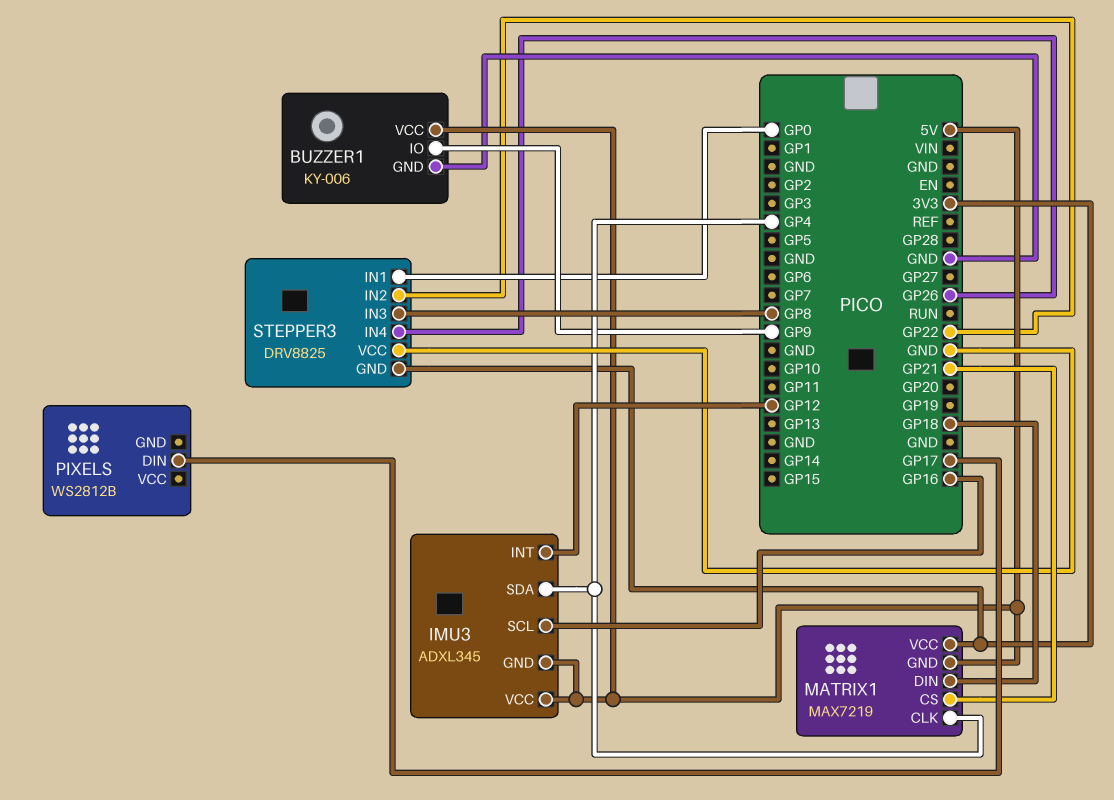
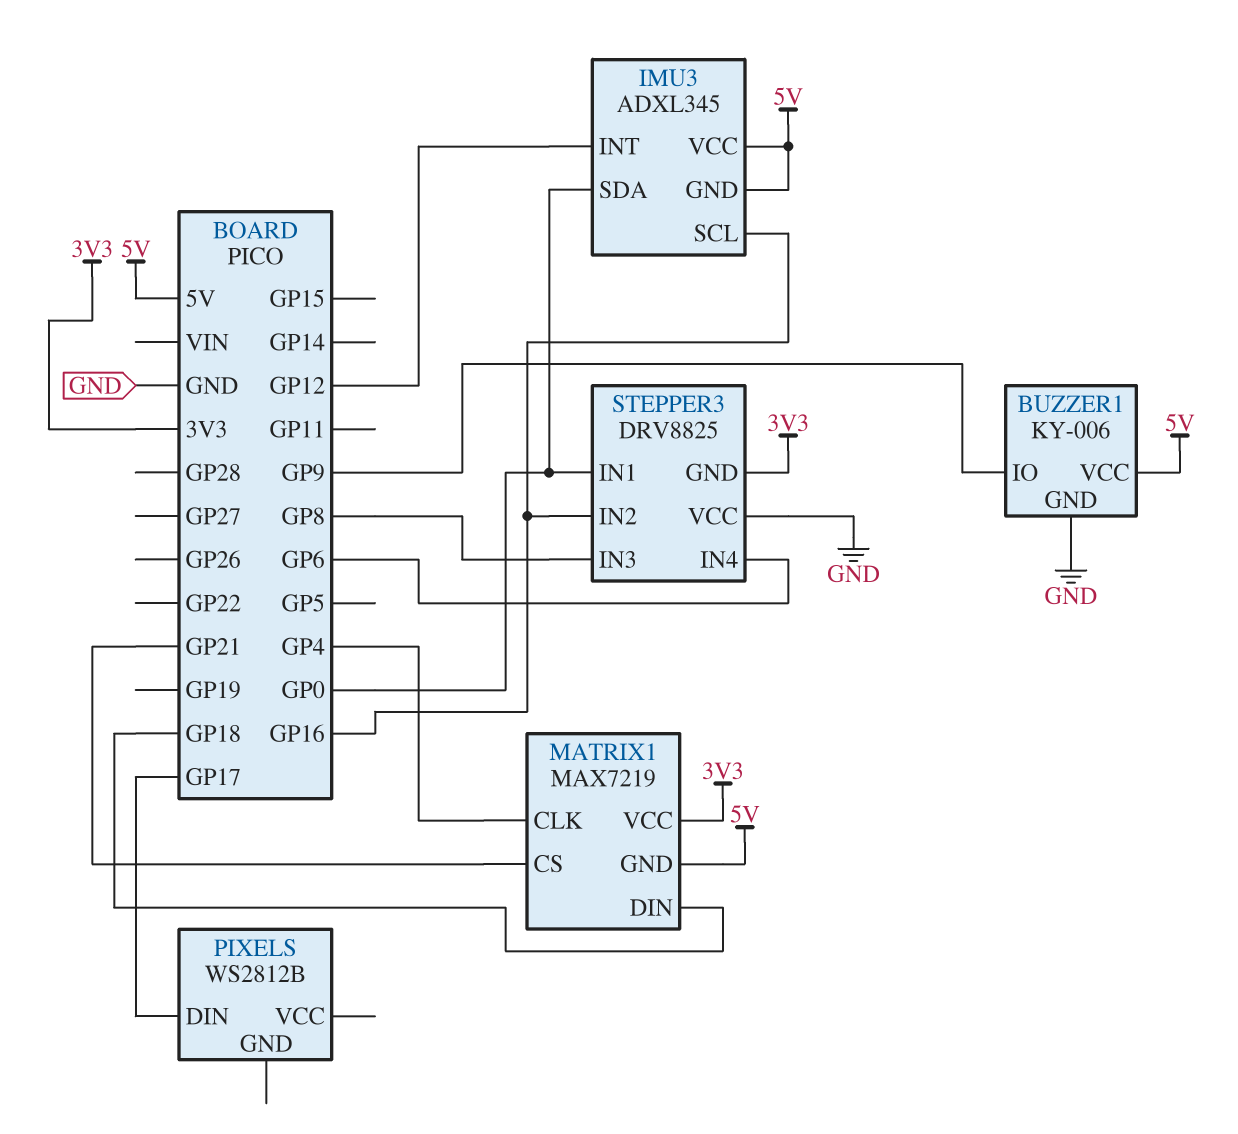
IMU3 pin SDA: GP4 -> GP0
STEPPER3 pin IN2: GP22 -> GP16
STEPPER3 pin IN4: GP26 -> GP6

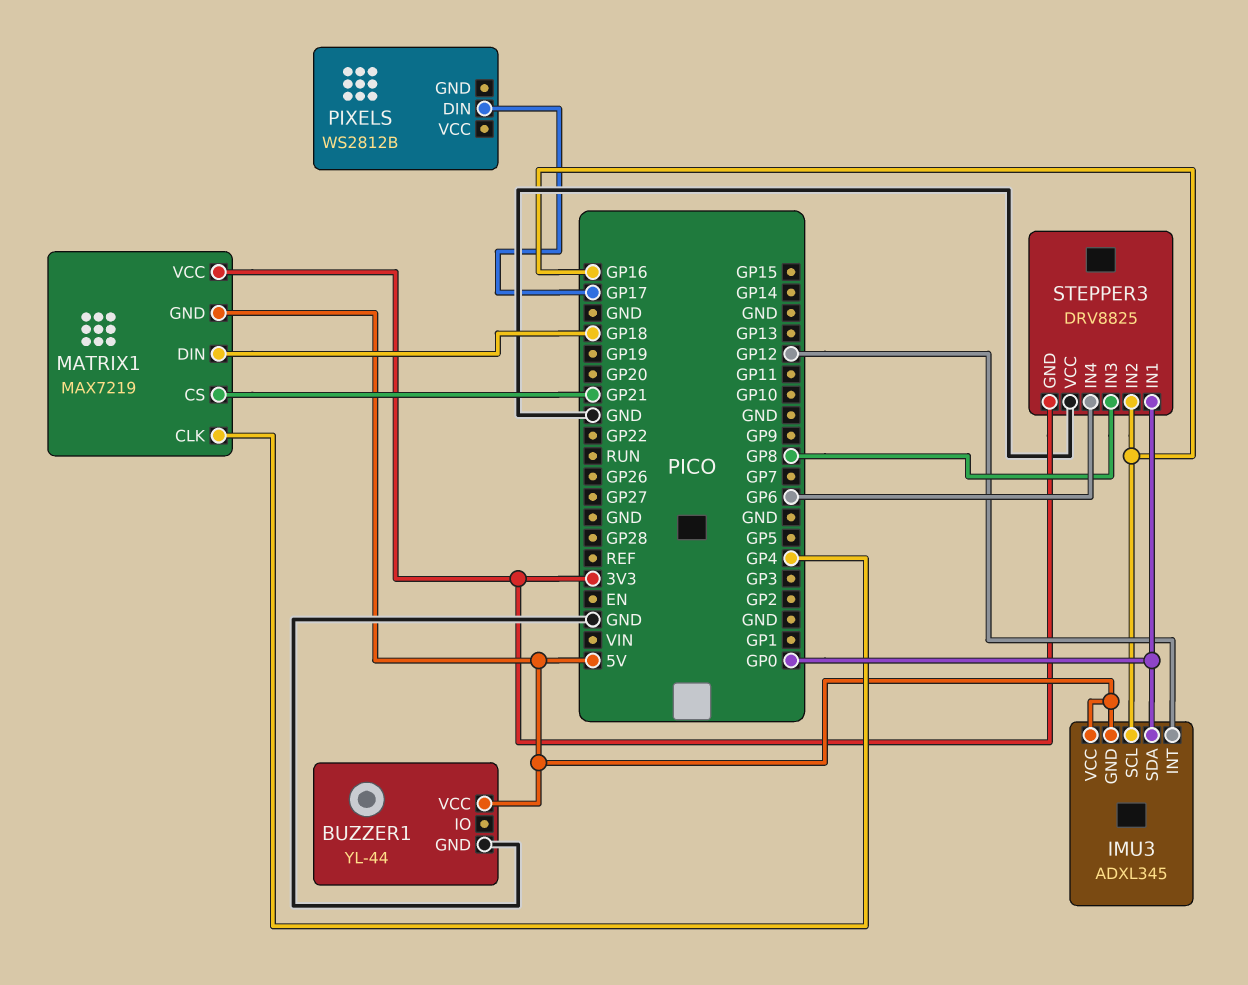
BUZZER1: KY-006 -> YL-44
BUZZER1 pin IO: GP9 -> none

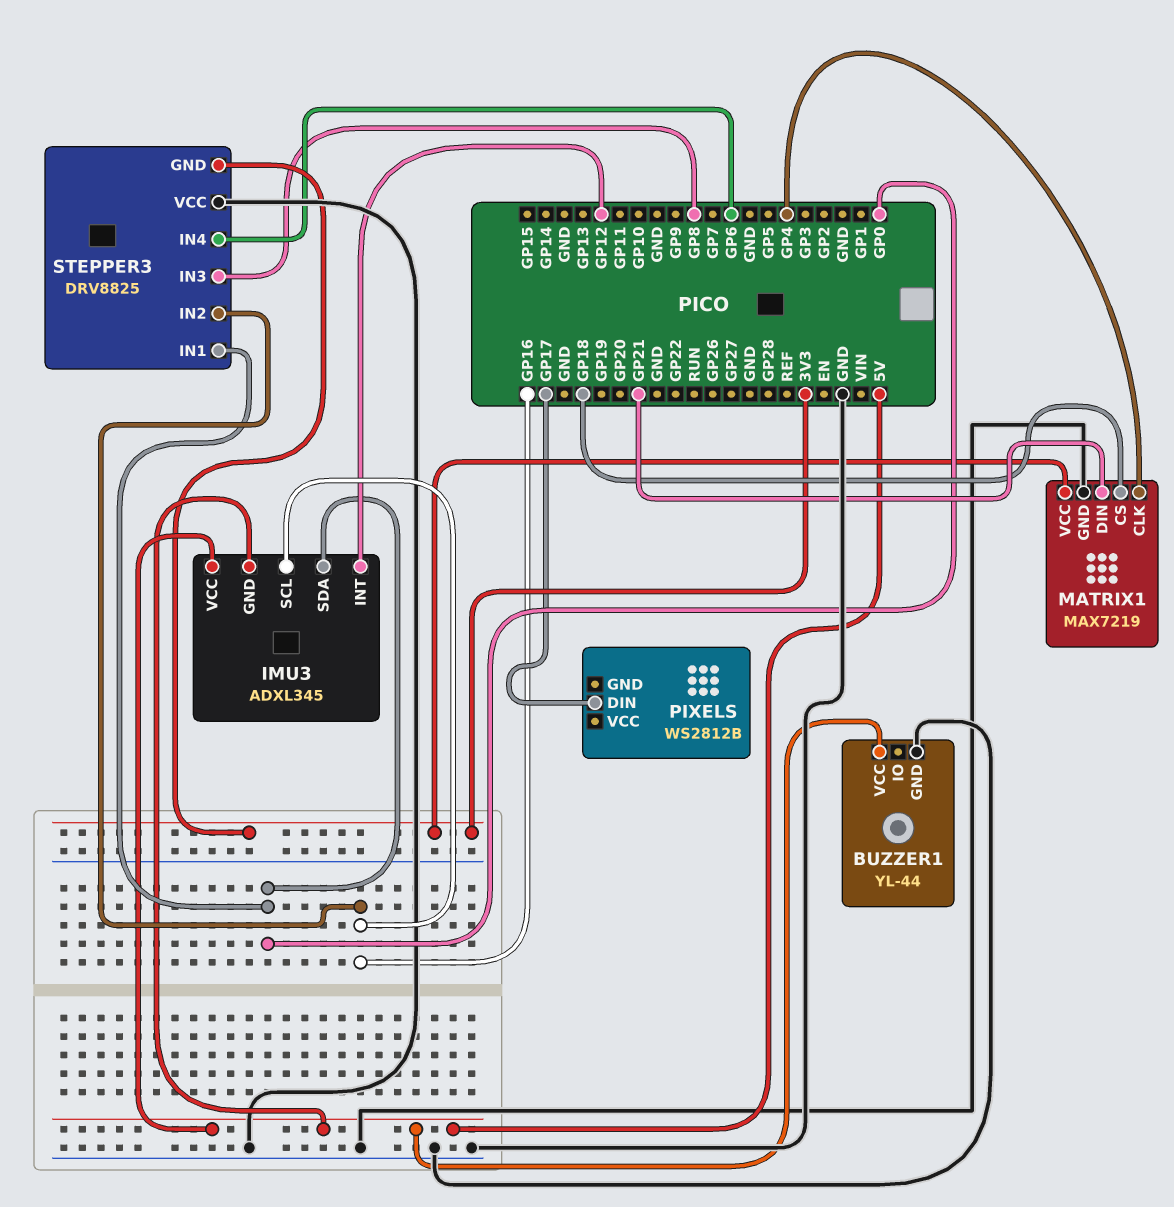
MATRIX1 pin CS: GP21 -> GP18
MATRIX1 pin DIN: GP18 -> GP21
MATRIX1 pin GND: 5V -> GND

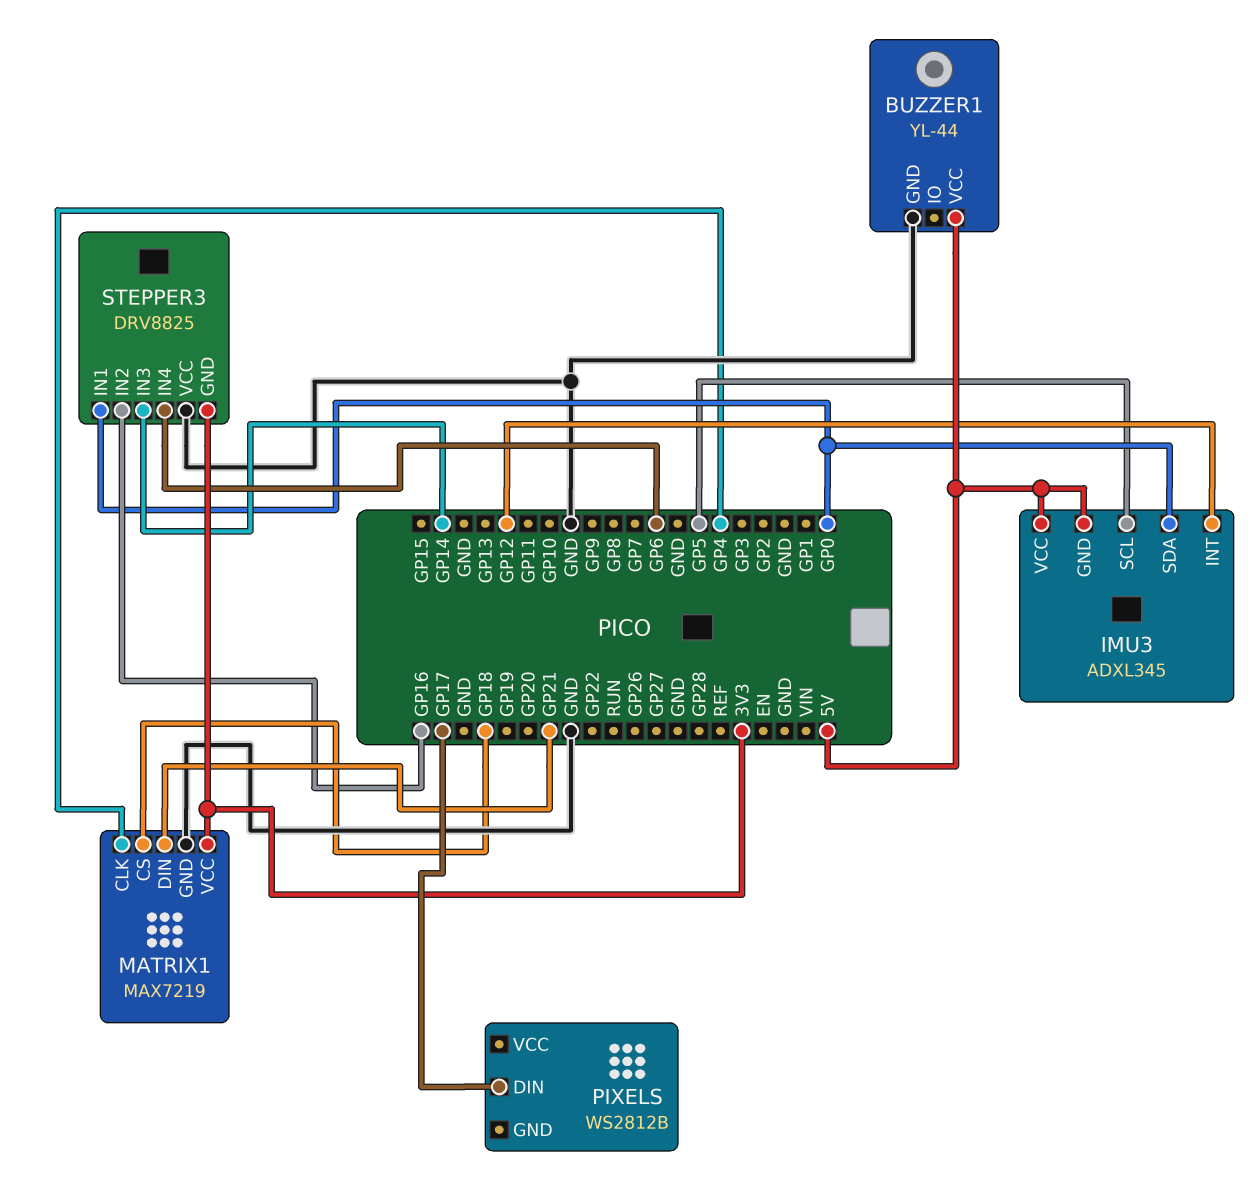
IMU3 pin SCL: GP16 -> GP5
STEPPER3 pin IN3: GP8 -> GP14

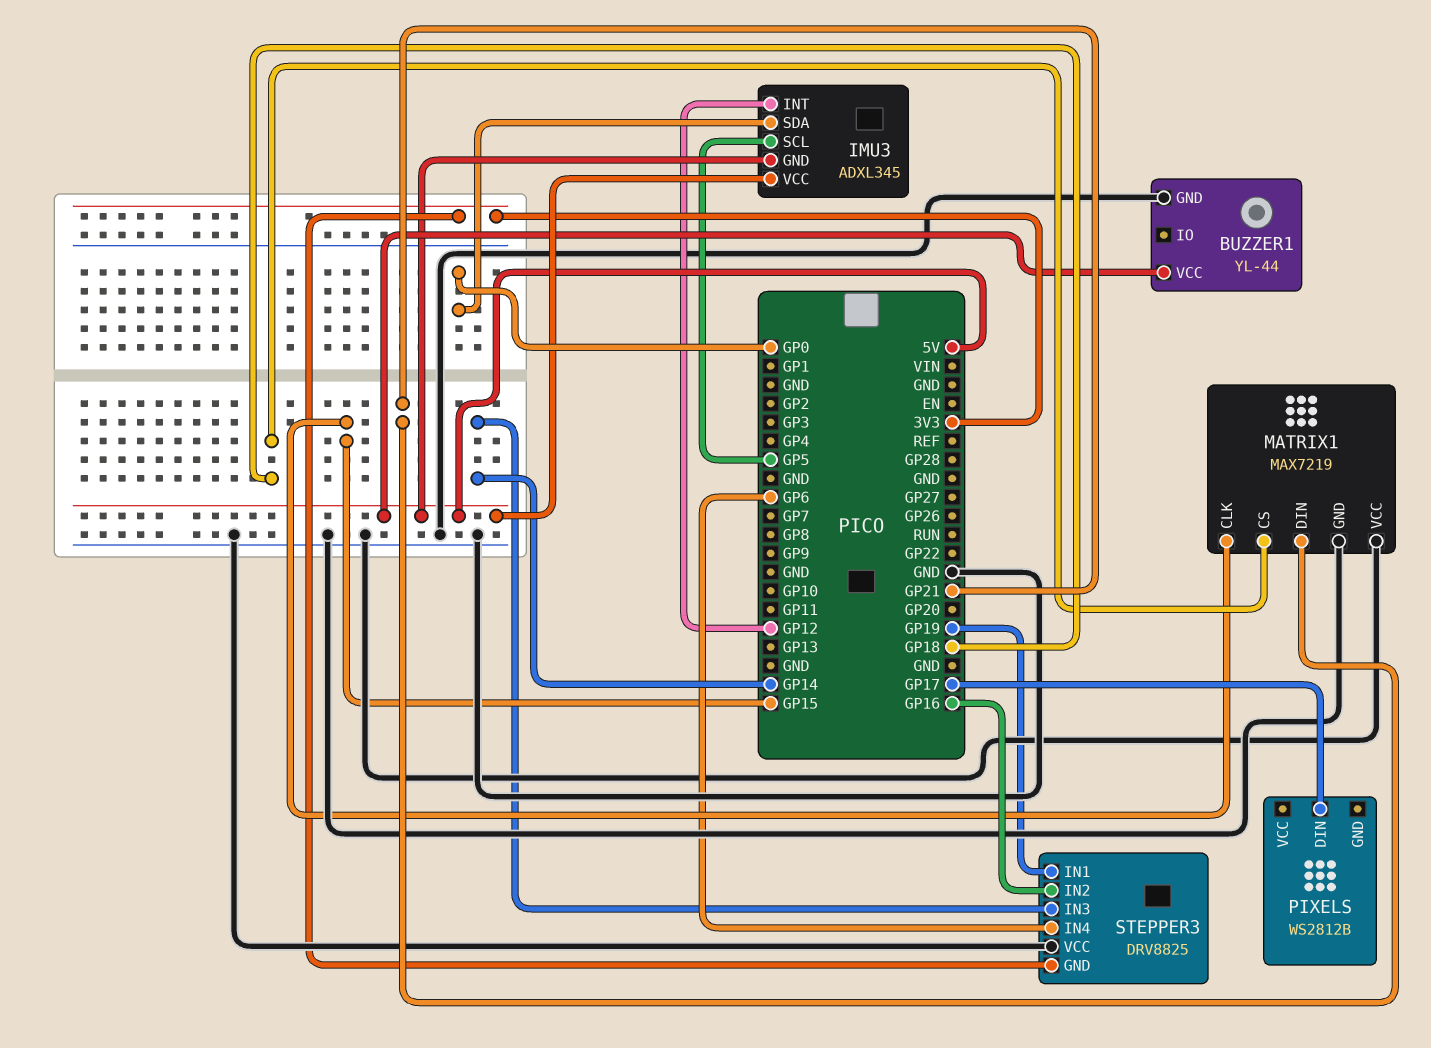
MATRIX1 pin CLK: GP4 -> GP15
MATRIX1 pin VCC: 3V3 -> GND
STEPPER3 pin IN1: GP0 -> GP19

